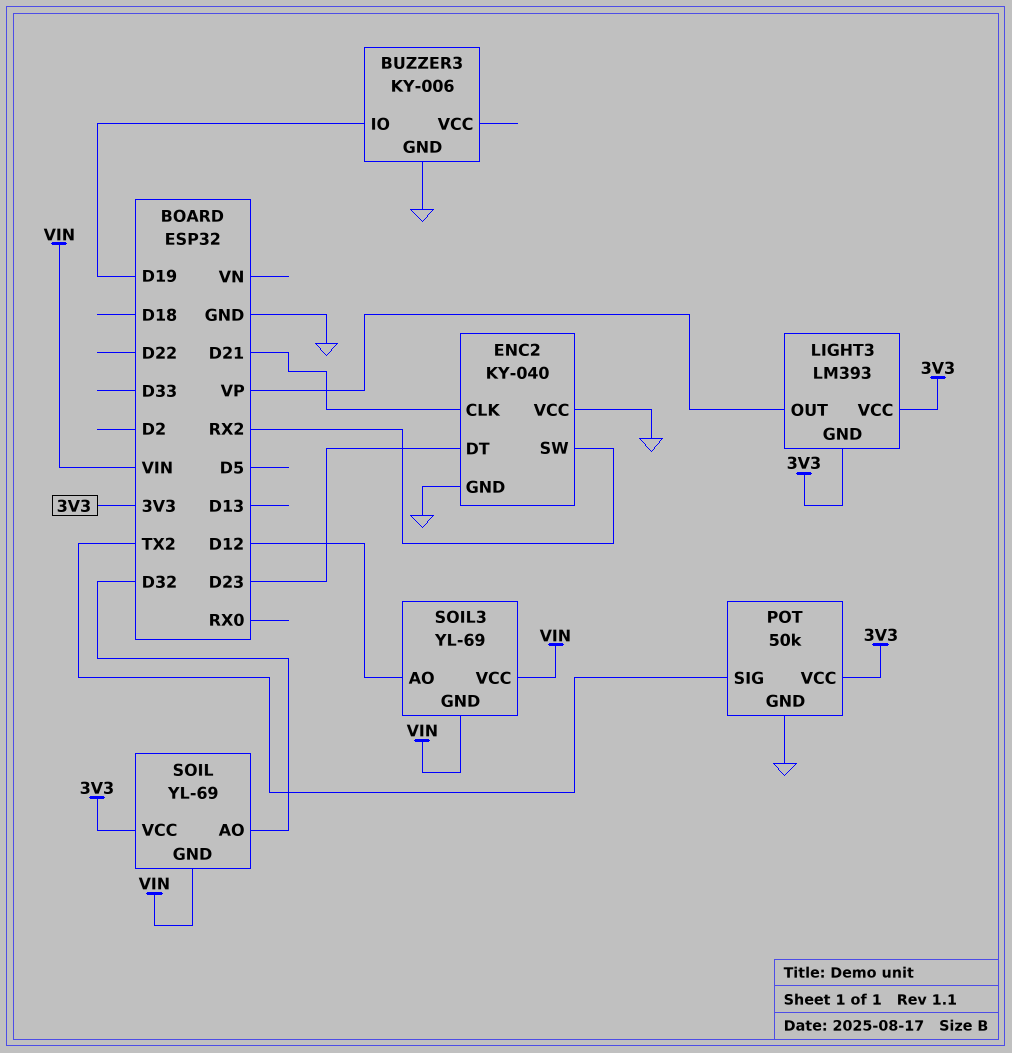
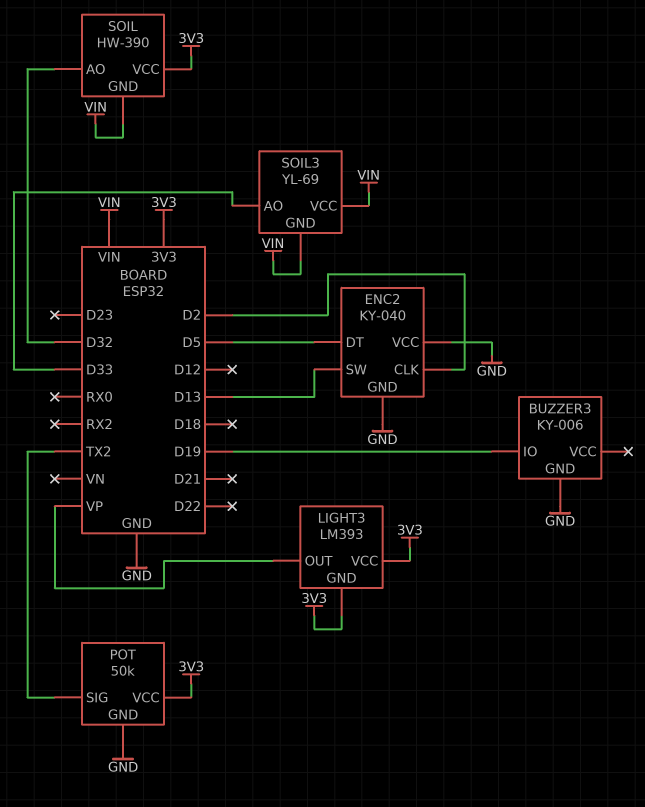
ENC2 pin CLK: D21 -> D2
ENC2 pin DT: D23 -> D5
ENC2 pin SW: RX2 -> D13
SOIL: YL-69 -> HW-390
SOIL3 pin AO: D12 -> D33

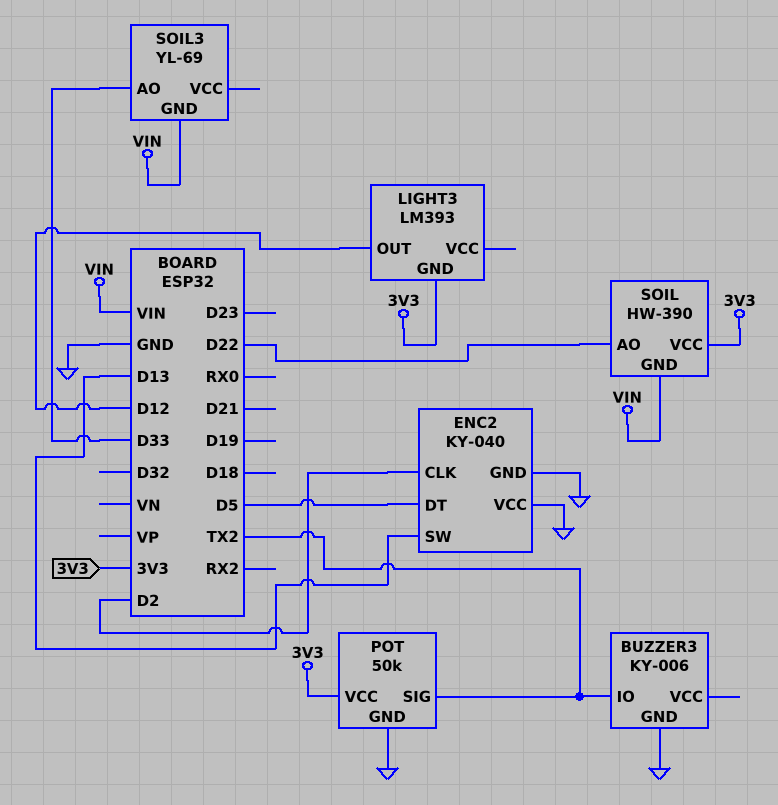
BUZZER3 pin IO: D19 -> TX2
LIGHT3 pin OUT: VP -> D12
LIGHT3 pin VCC: 3V3 -> none
SOIL pin AO: D32 -> D22
SOIL3 pin VCC: VIN -> none

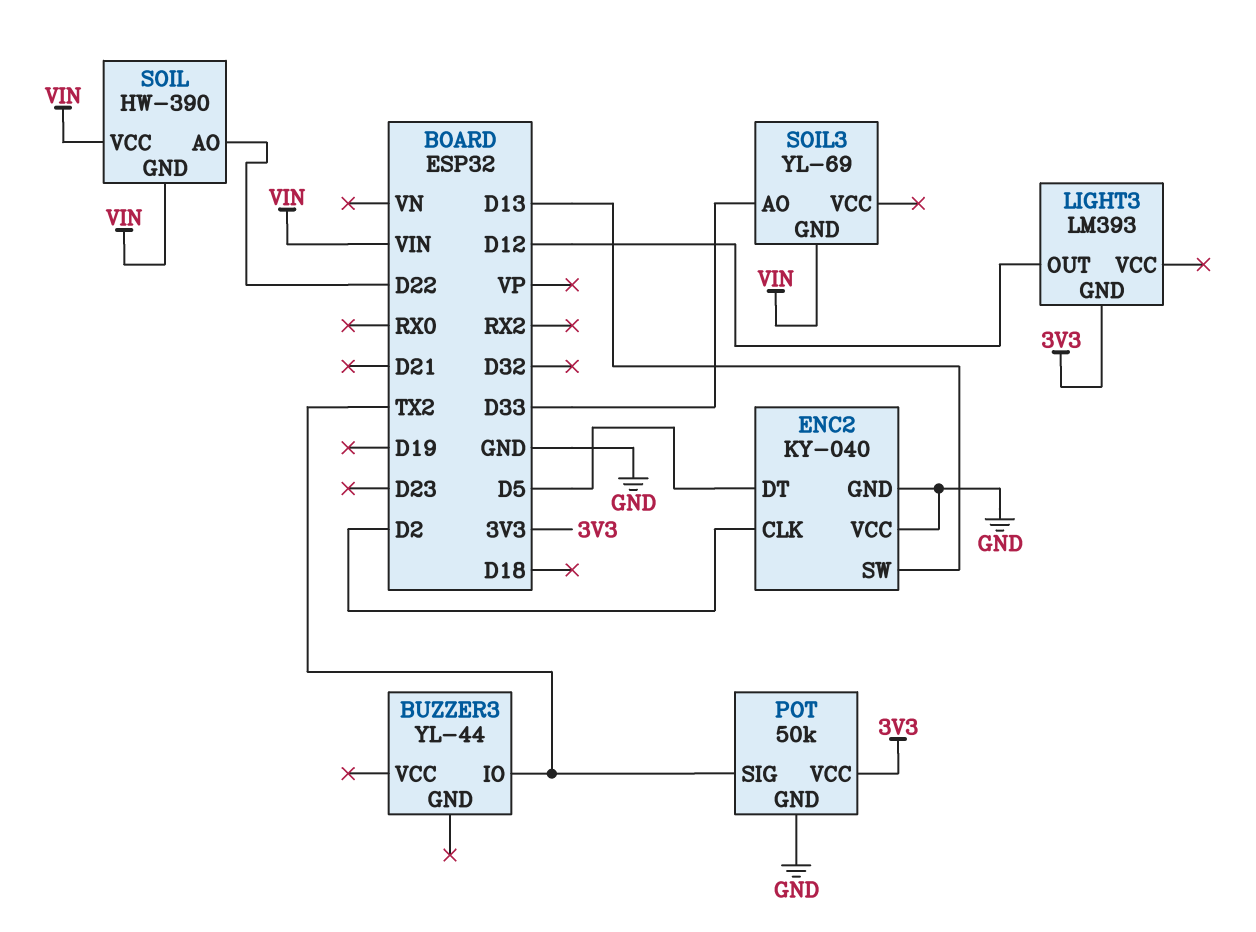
BUZZER3: KY-006 -> YL-44
BUZZER3 pin GND: GND -> none
SOIL pin VCC: 3V3 -> VIN

